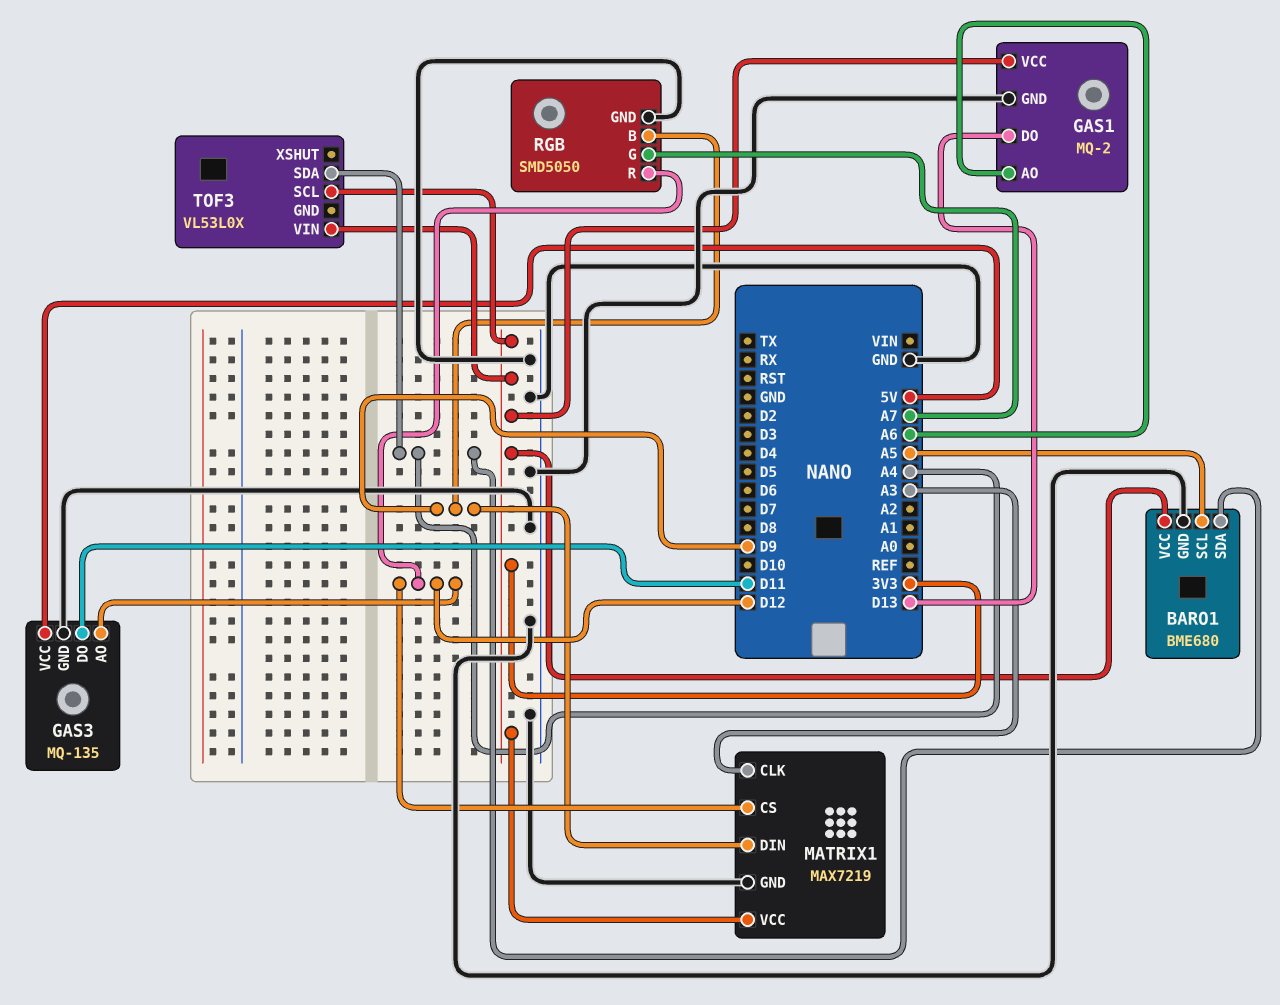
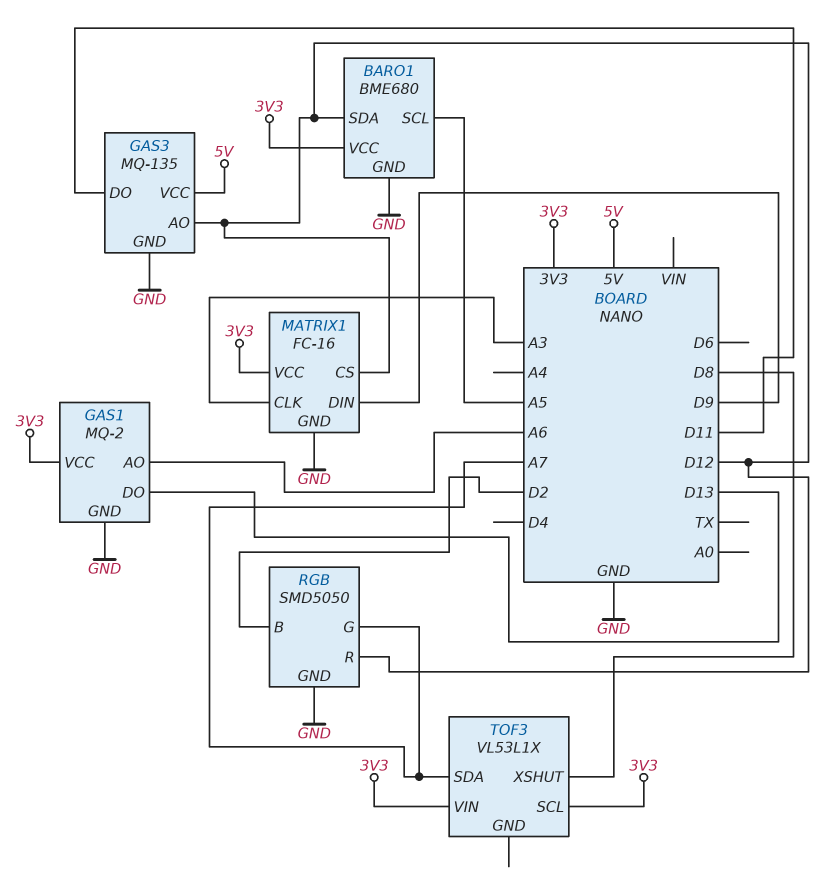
BARO1 pin SDA: A4 -> D12
MATRIX1: MAX7219 -> FC-16
RGB pin B: D9 -> D2
TOF3: VL53L0X -> VL53L1X
TOF3 pin SDA: A4 -> A7
TOF3 pin XSHUT: none -> D8

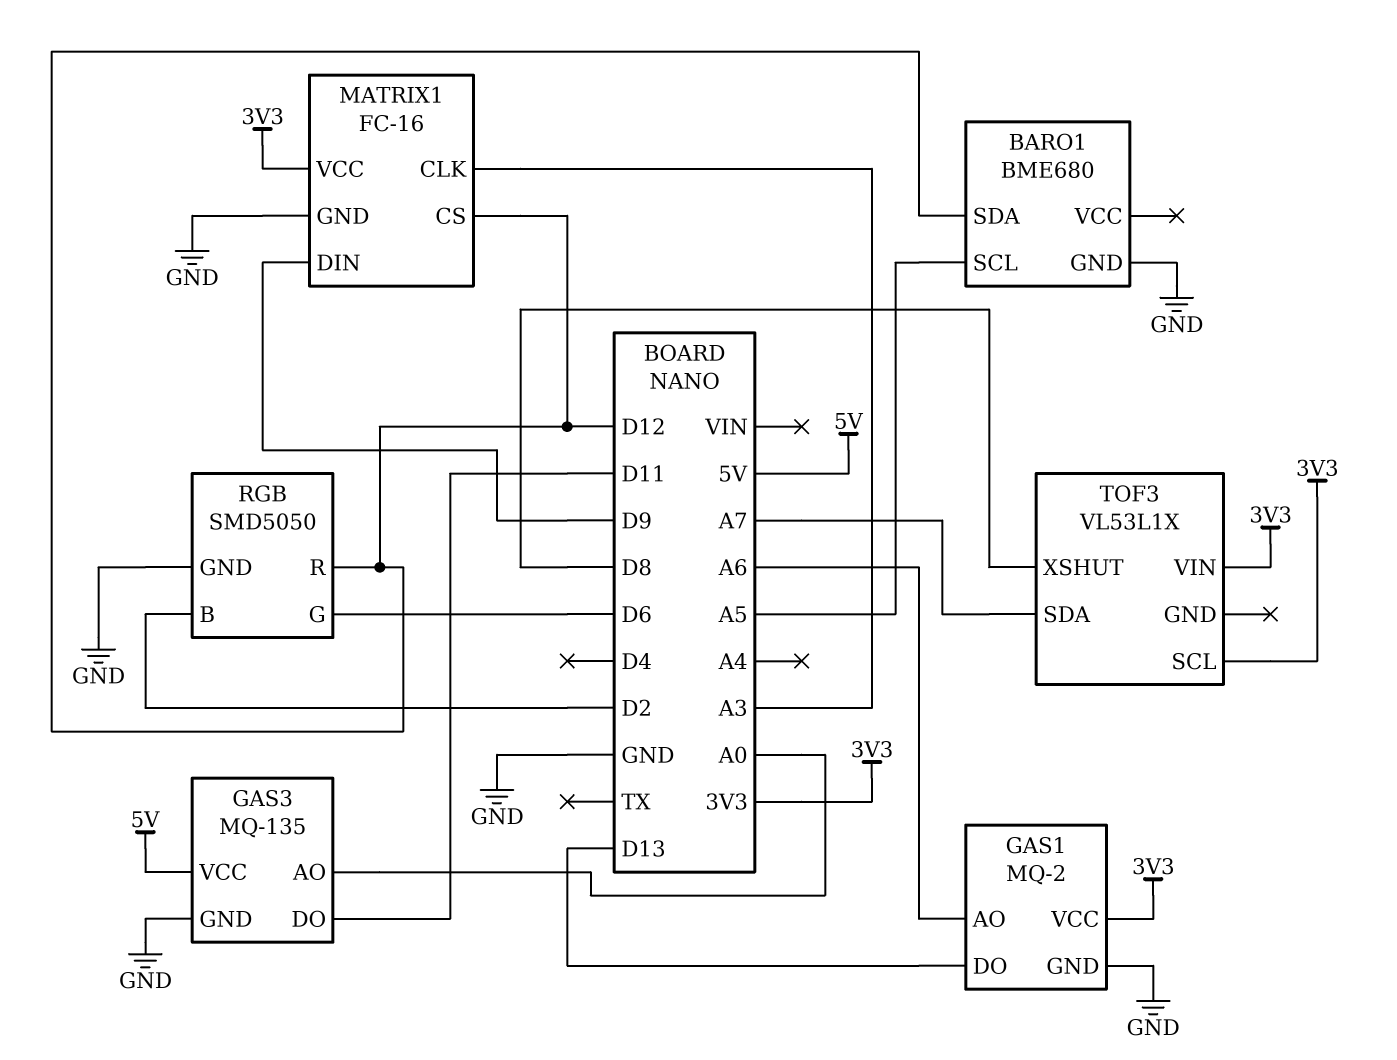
BARO1 pin VCC: 3V3 -> none
GAS3 pin AO: D12 -> A0
RGB pin G: A7 -> D6

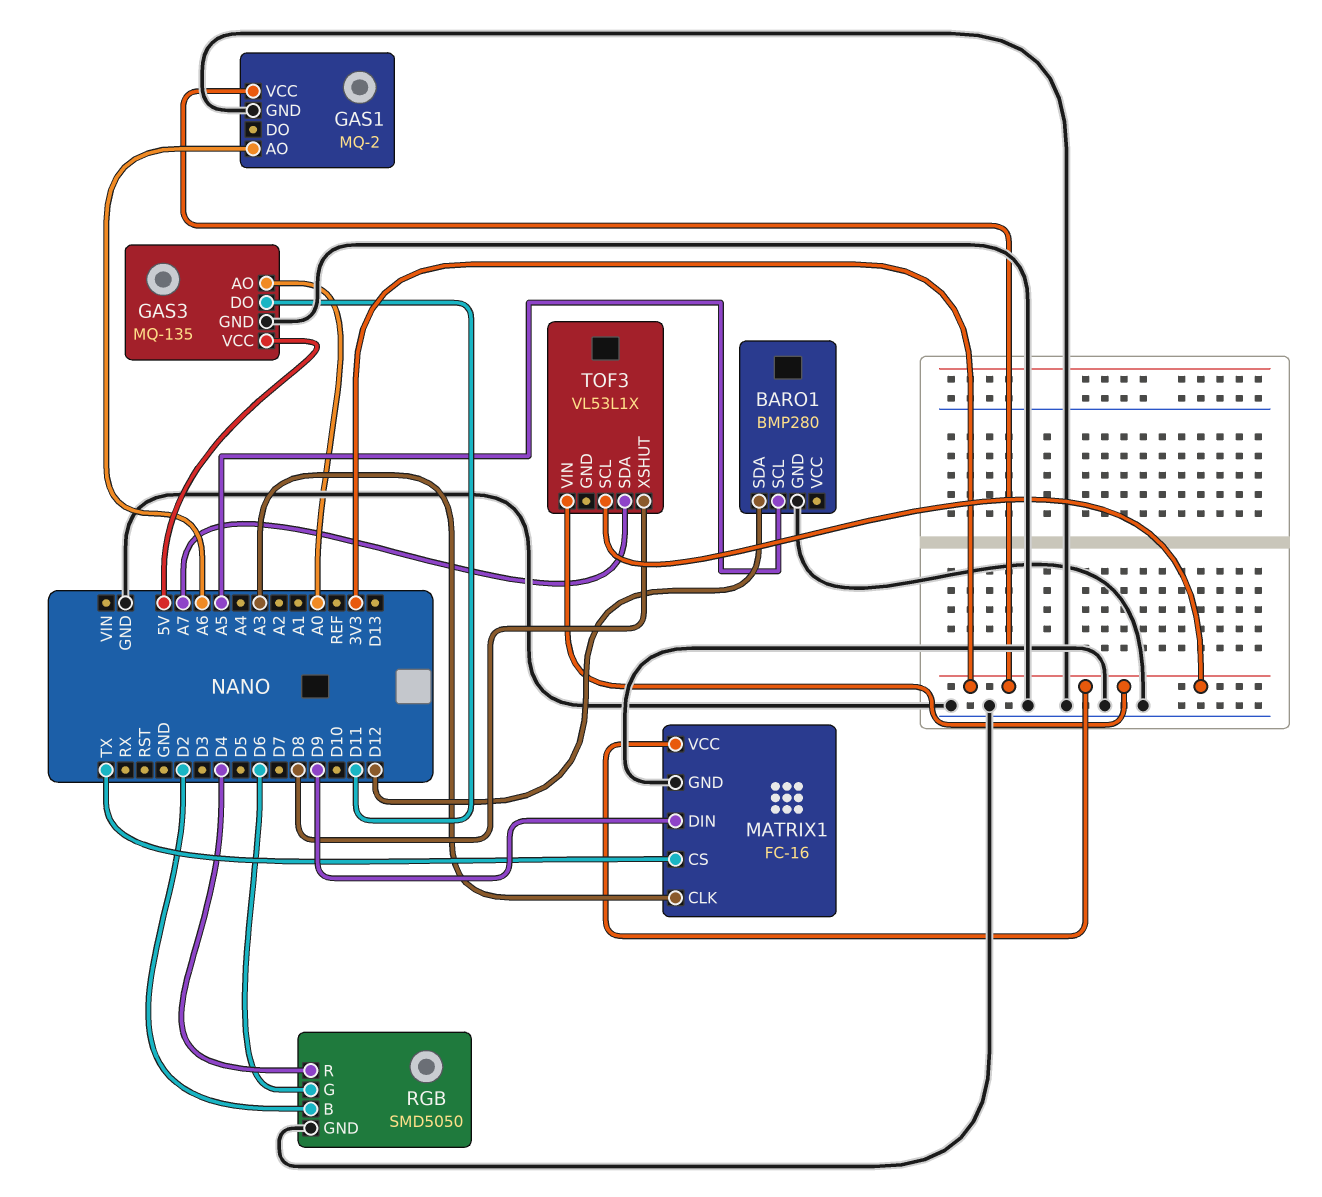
BARO1: BME680 -> BMP280
GAS1 pin DO: D13 -> none
MATRIX1 pin CS: D12 -> TX
RGB pin R: D12 -> D4

